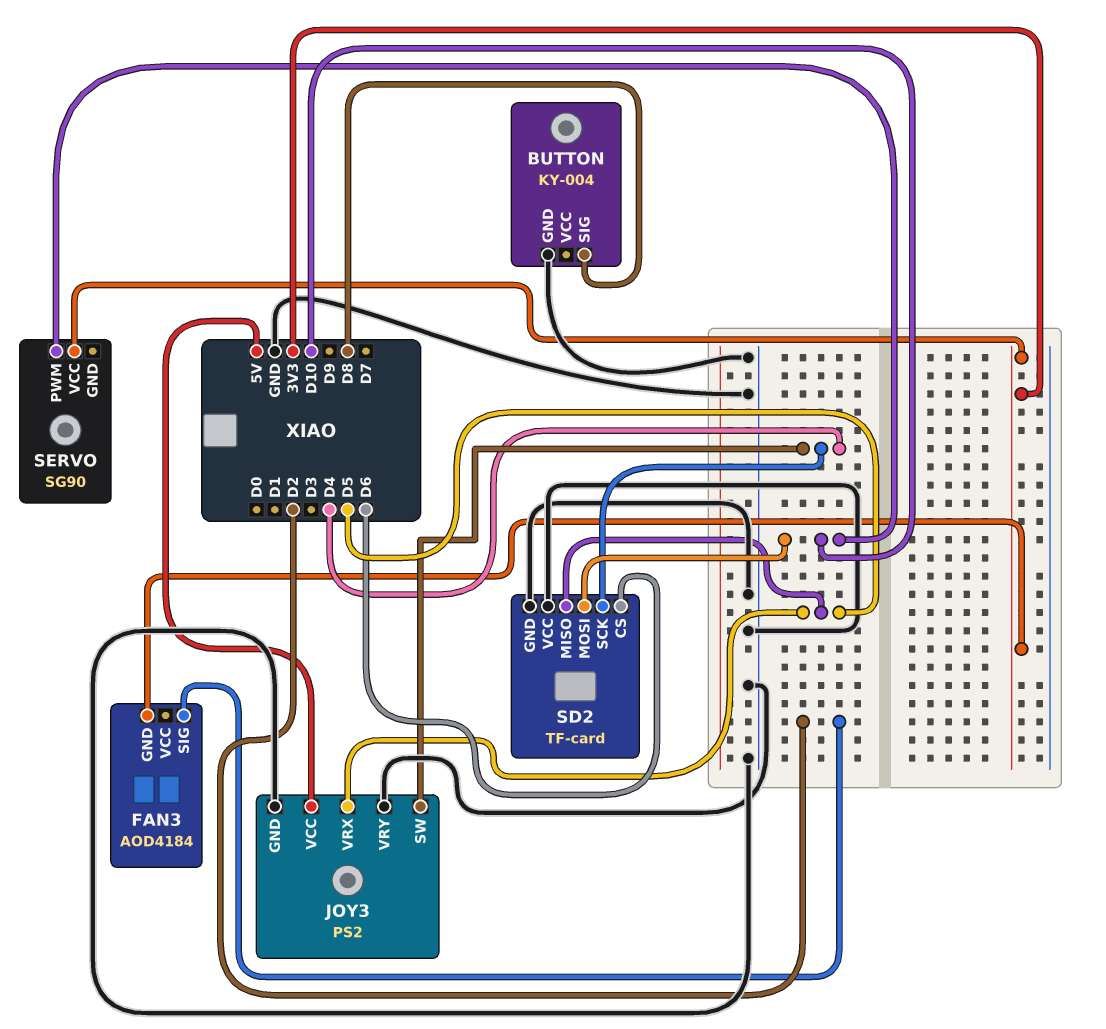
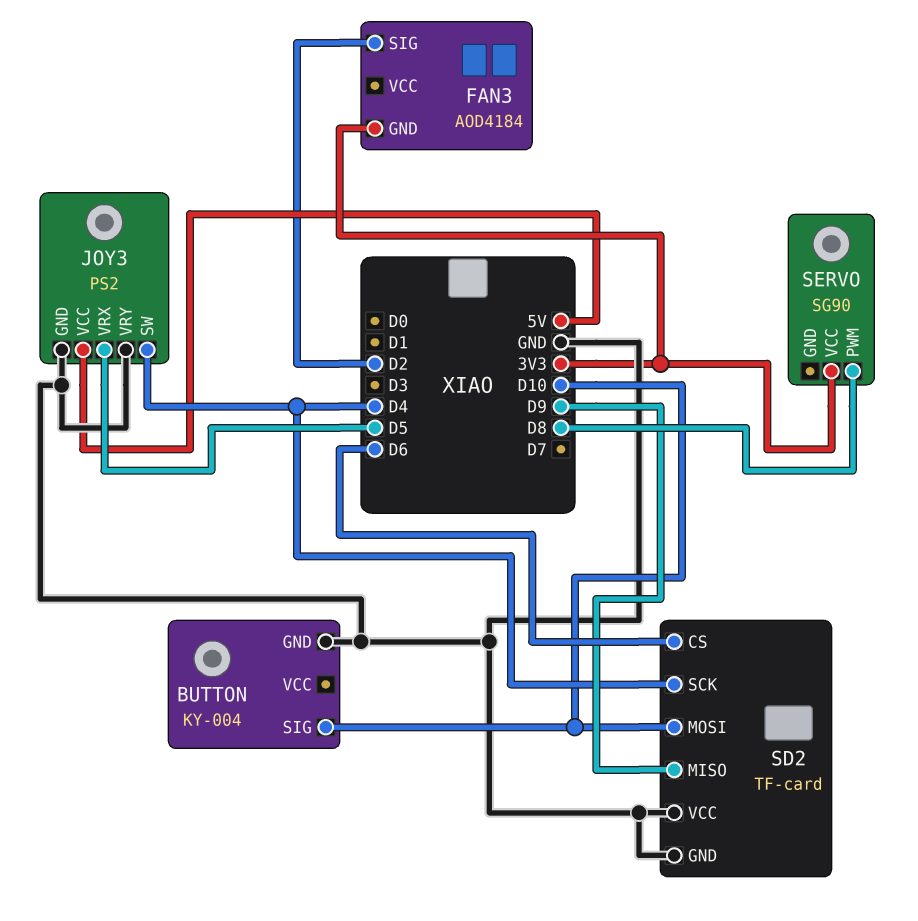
BUTTON pin SIG: D8 -> D10
SD2 pin MISO: D5 -> D9
SERVO pin PWM: D10 -> D8

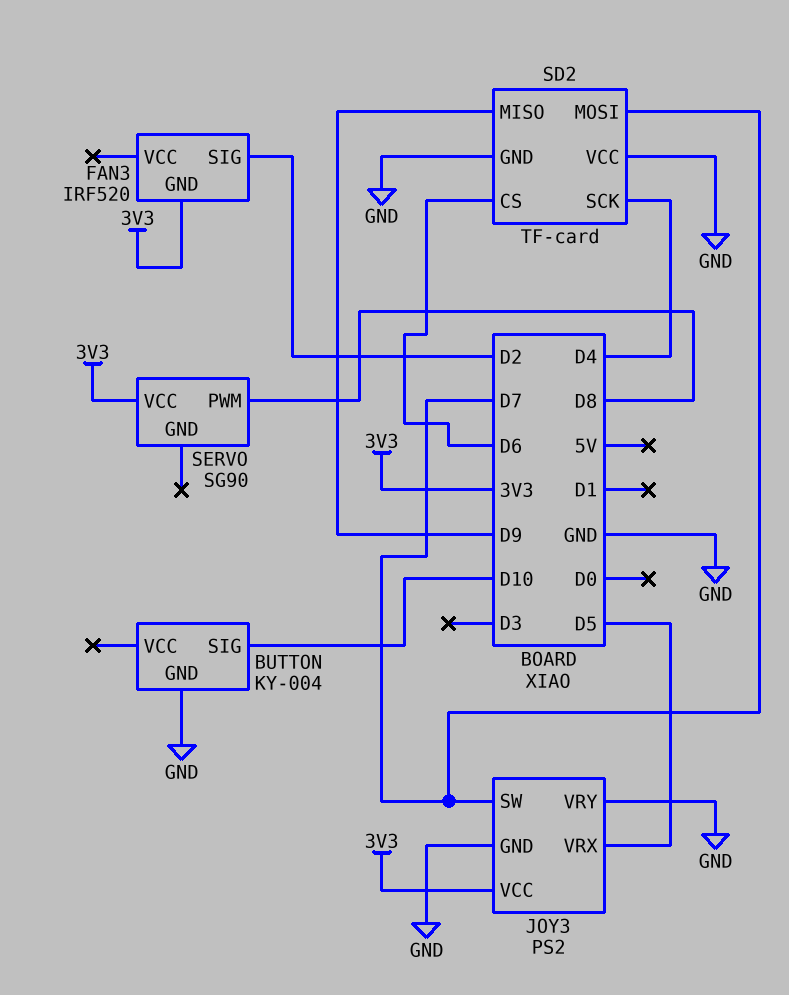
FAN3: AOD4184 -> IRF520
JOY3 pin SW: D4 -> D7
JOY3 pin VCC: 5V -> 3V3
SD2 pin MOSI: D10 -> D7

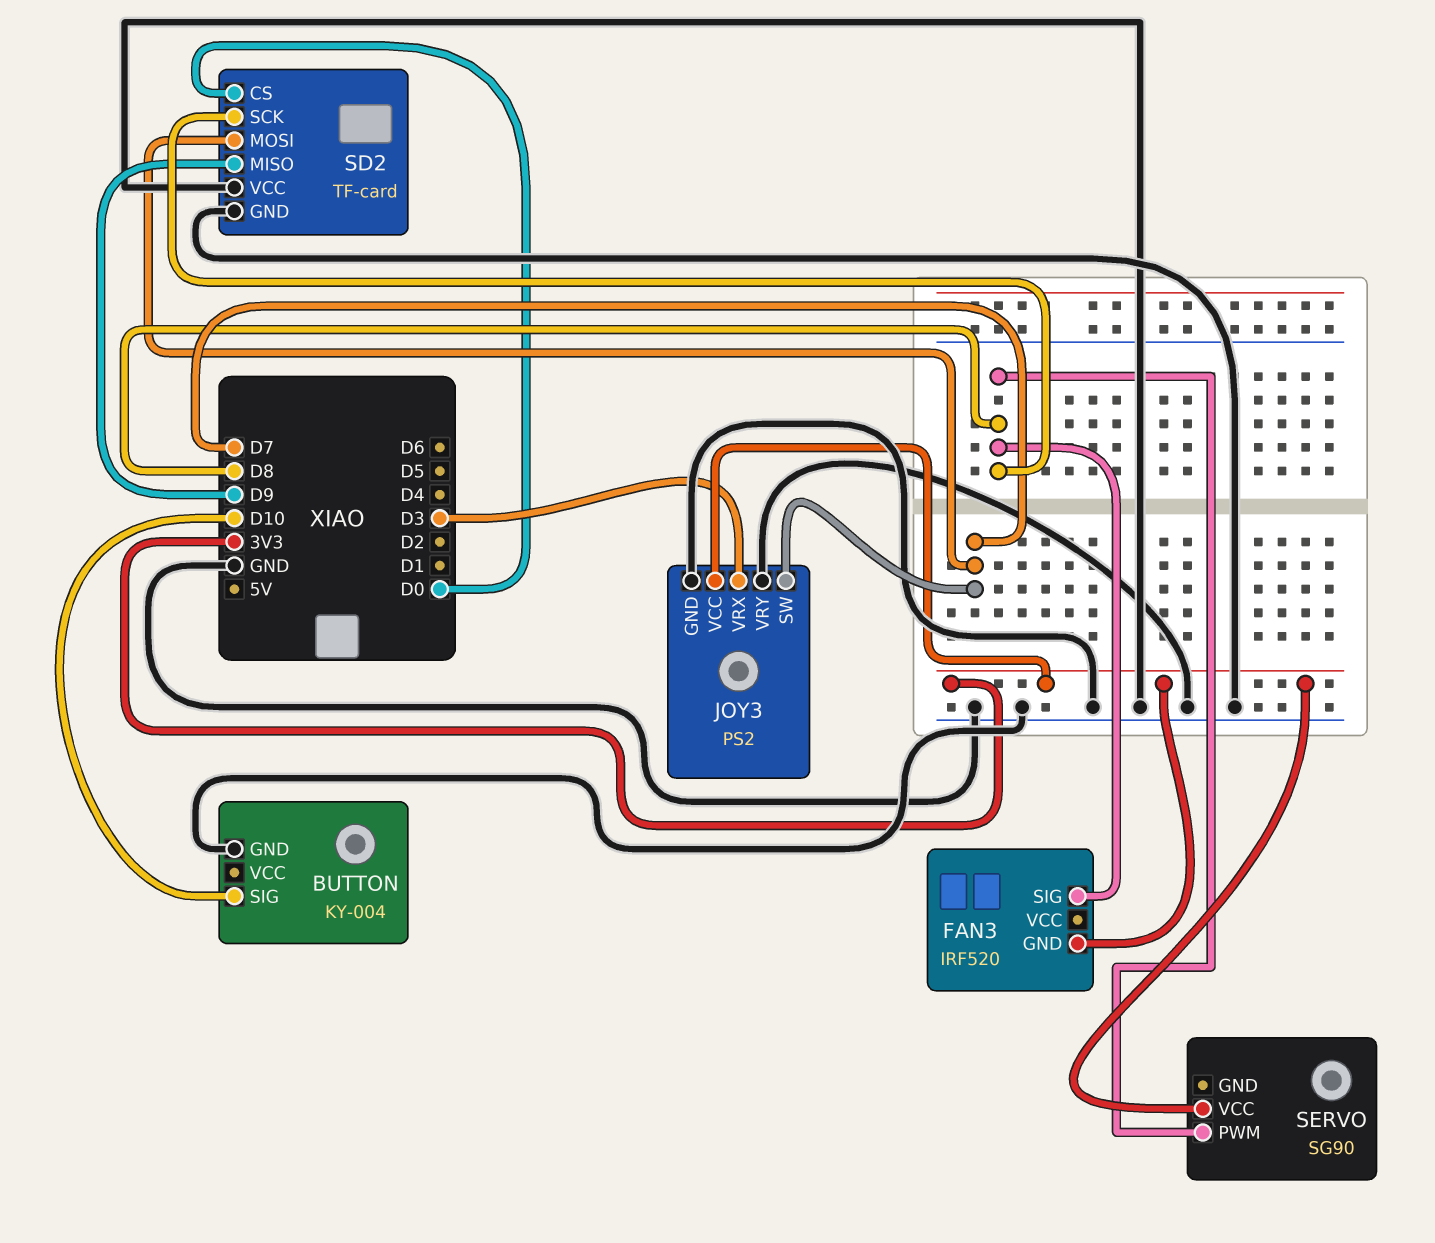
FAN3 pin SIG: D2 -> D8
JOY3 pin VRX: D5 -> D3
SD2 pin CS: D6 -> D0
SD2 pin SCK: D4 -> D8

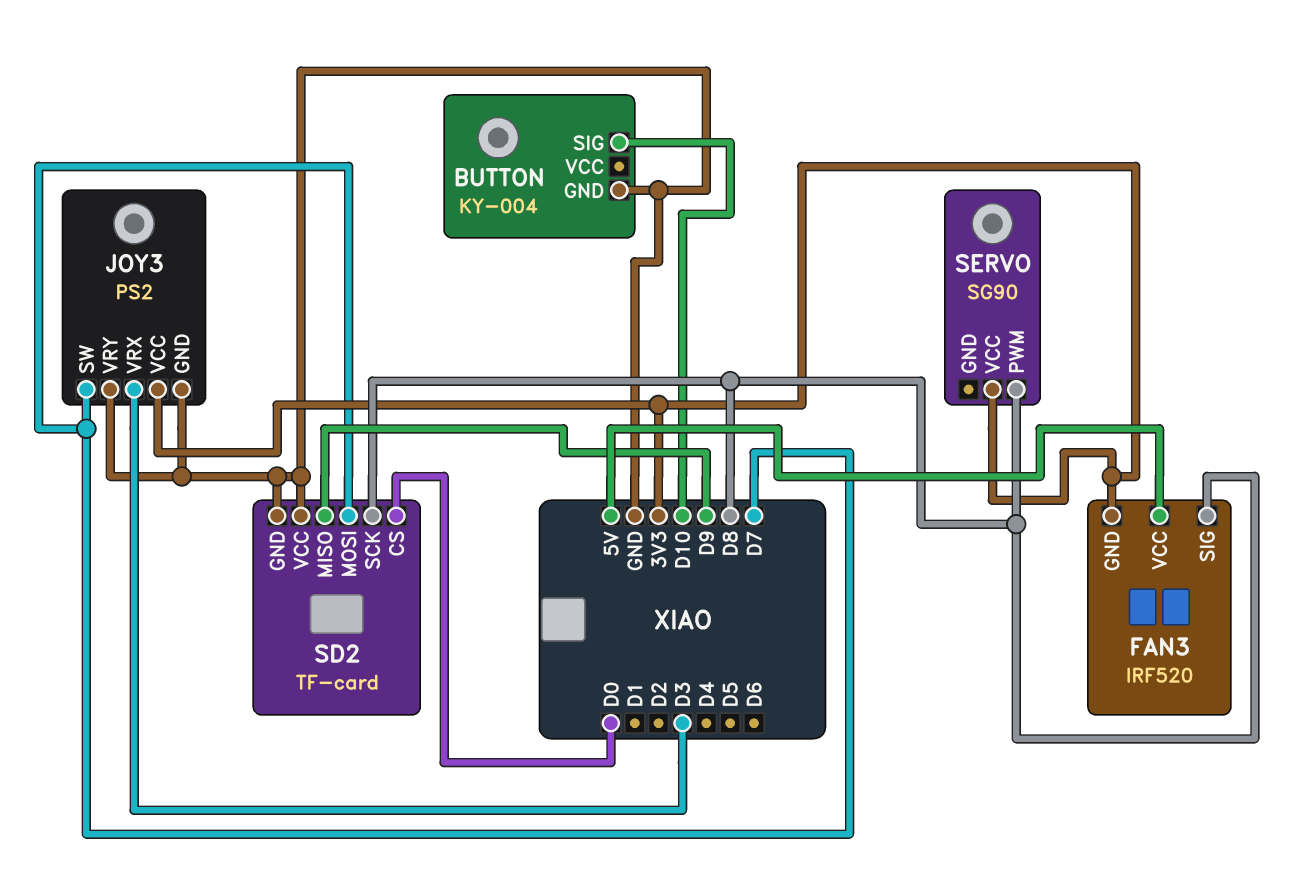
FAN3 pin VCC: none -> 5V

